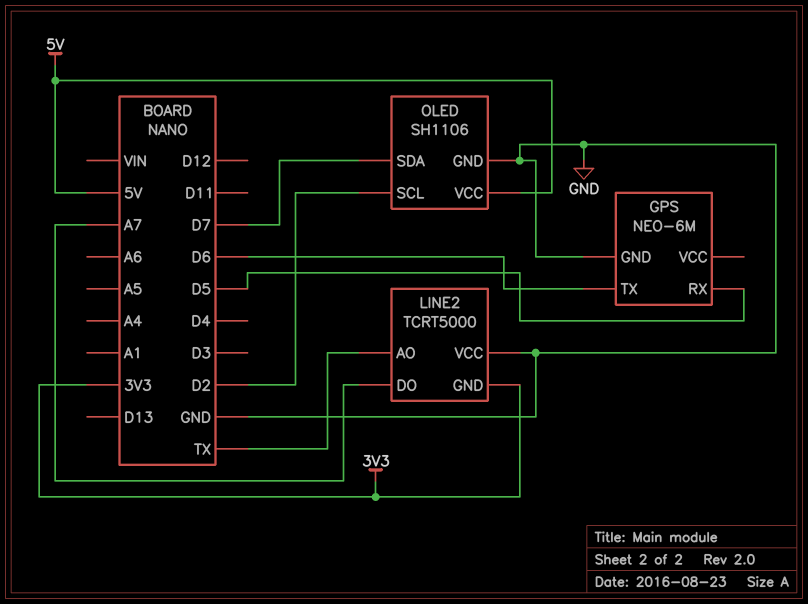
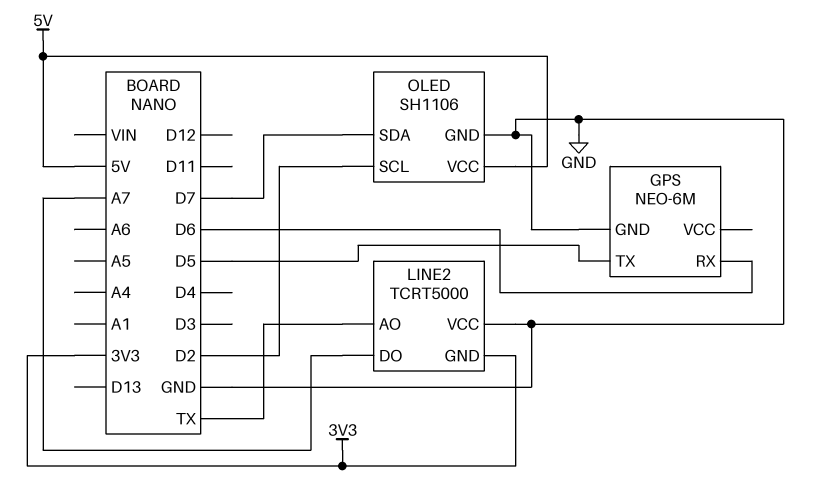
GPS pin RX: D5 -> D6
GPS pin TX: D6 -> D5

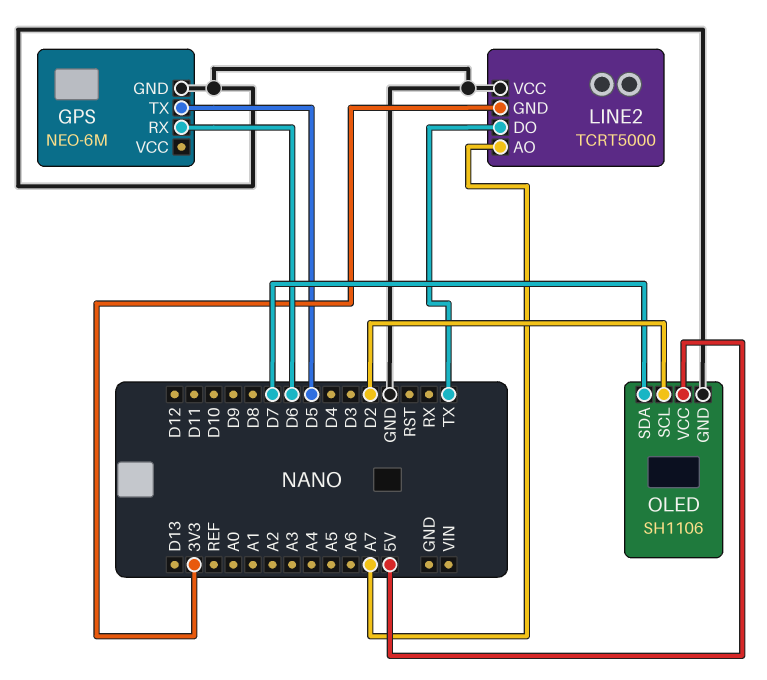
LINE2 pin AO: TX -> A7
LINE2 pin DO: A7 -> TX

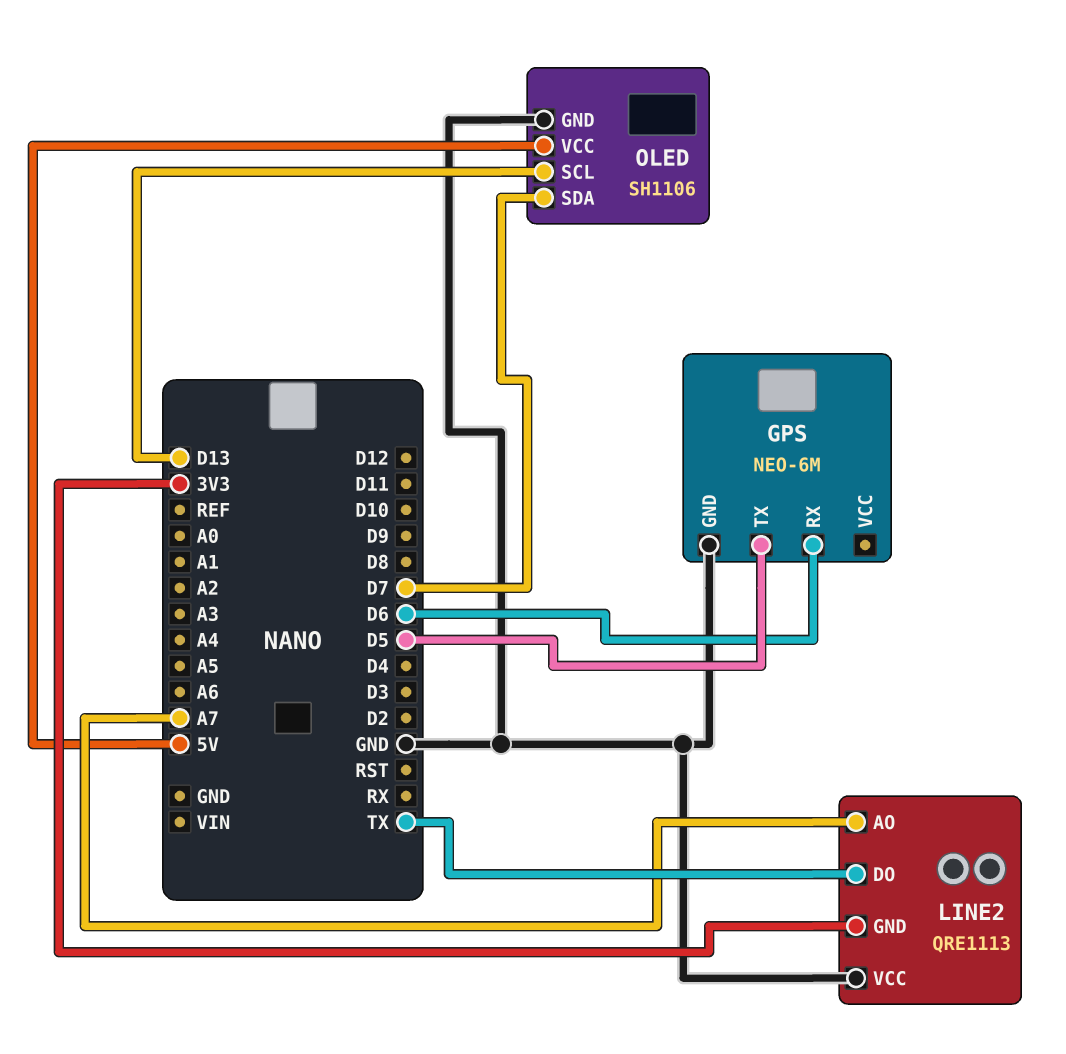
LINE2: TCRT5000 -> QRE1113
OLED pin SCL: D2 -> D13

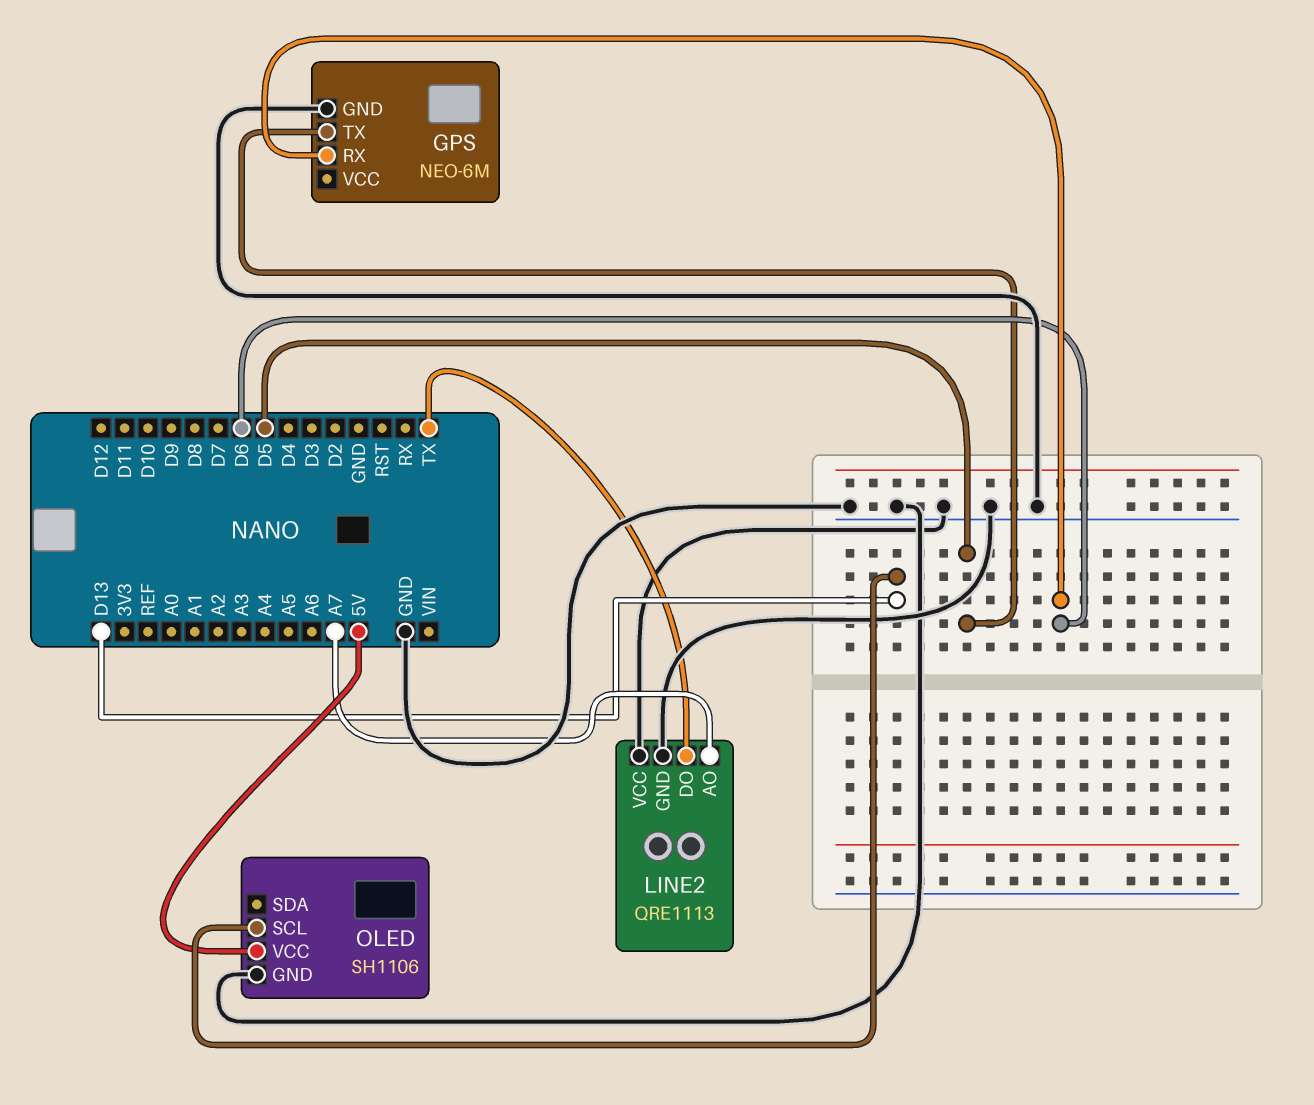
LINE2 pin GND: 3V3 -> GND
OLED pin SDA: D7 -> none

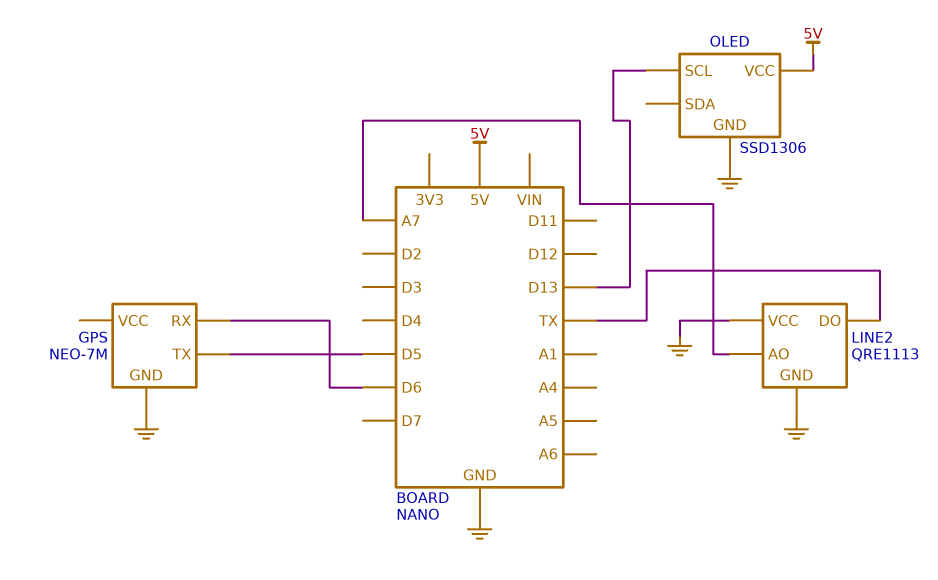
GPS: NEO-6M -> NEO-7M
OLED: SH1106 -> SSD1306

